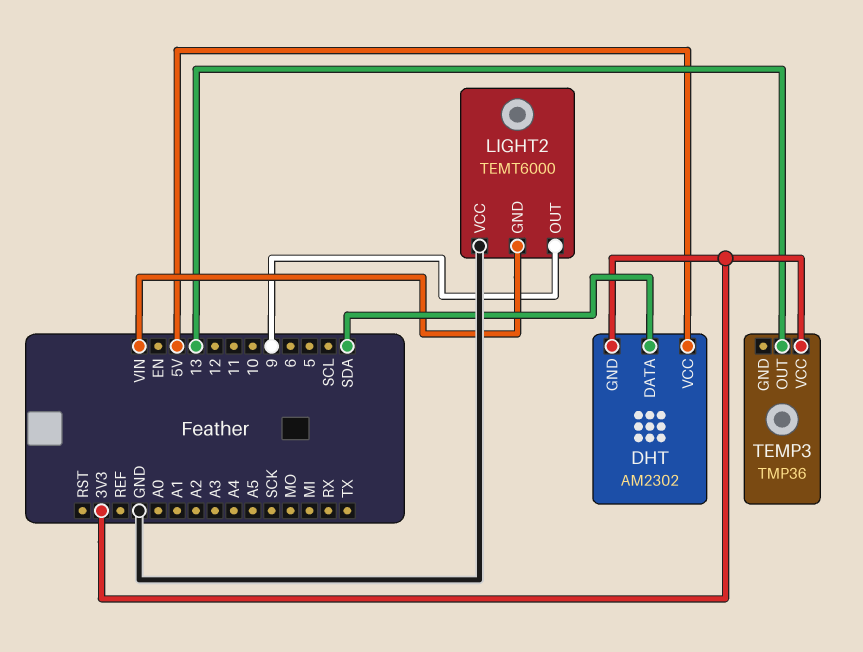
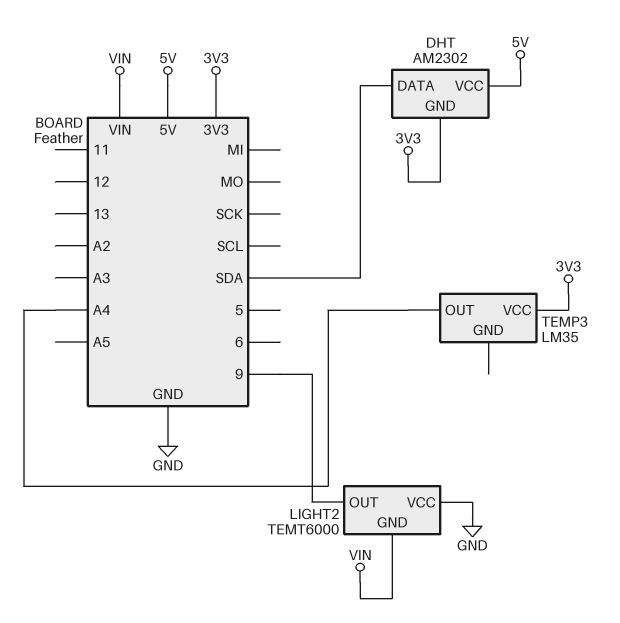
TEMP3: TMP36 -> LM35
TEMP3 pin OUT: 13 -> A4

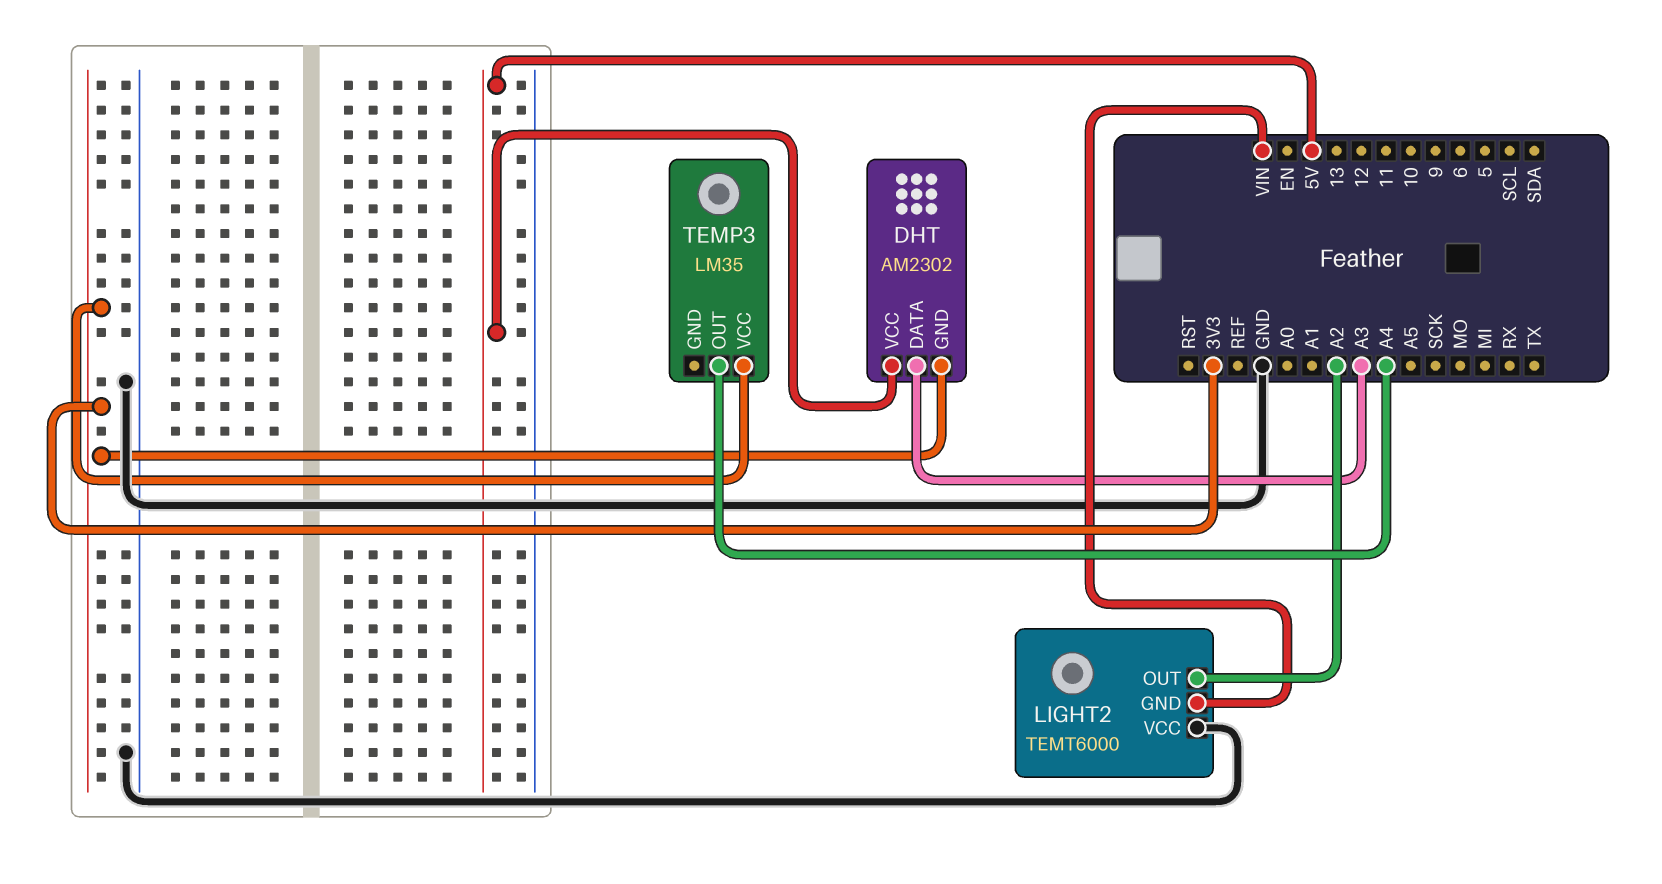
DHT pin DATA: SDA -> A3
LIGHT2 pin OUT: 9 -> A2

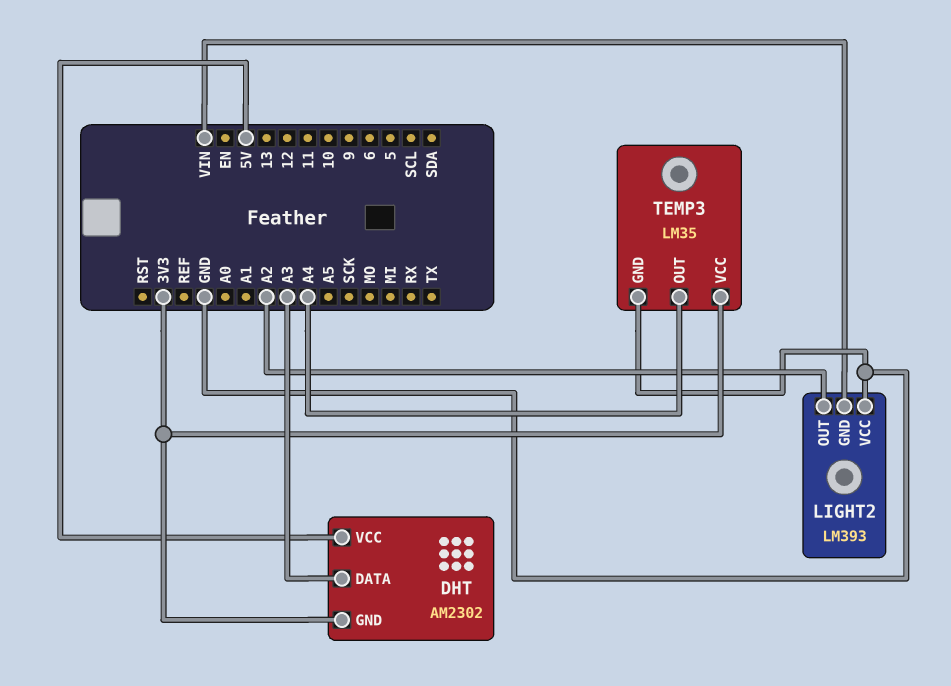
LIGHT2: TEMT6000 -> LM393
TEMP3 pin GND: none -> GND

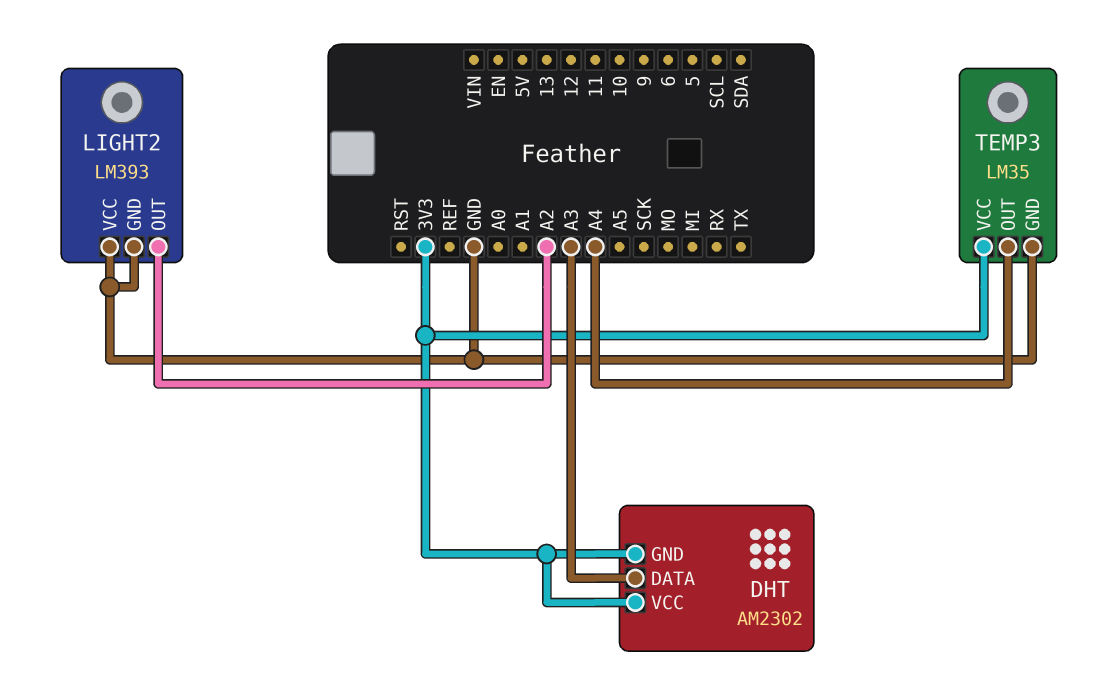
DHT pin VCC: 5V -> 3V3
LIGHT2 pin GND: VIN -> GND

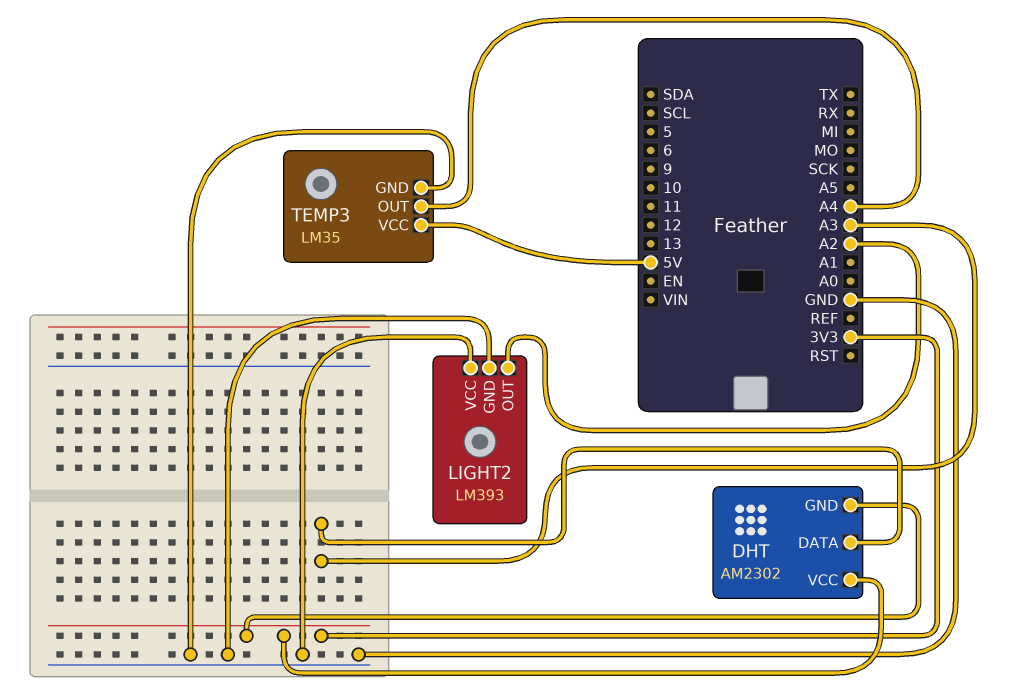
TEMP3 pin VCC: 3V3 -> 5V

